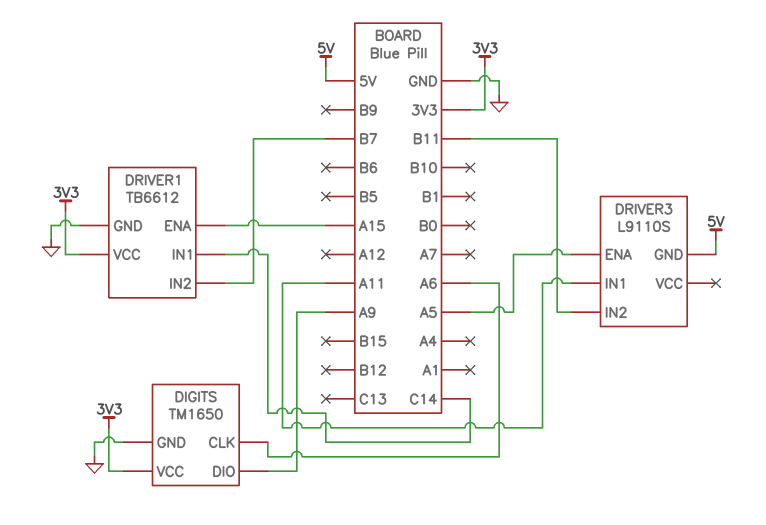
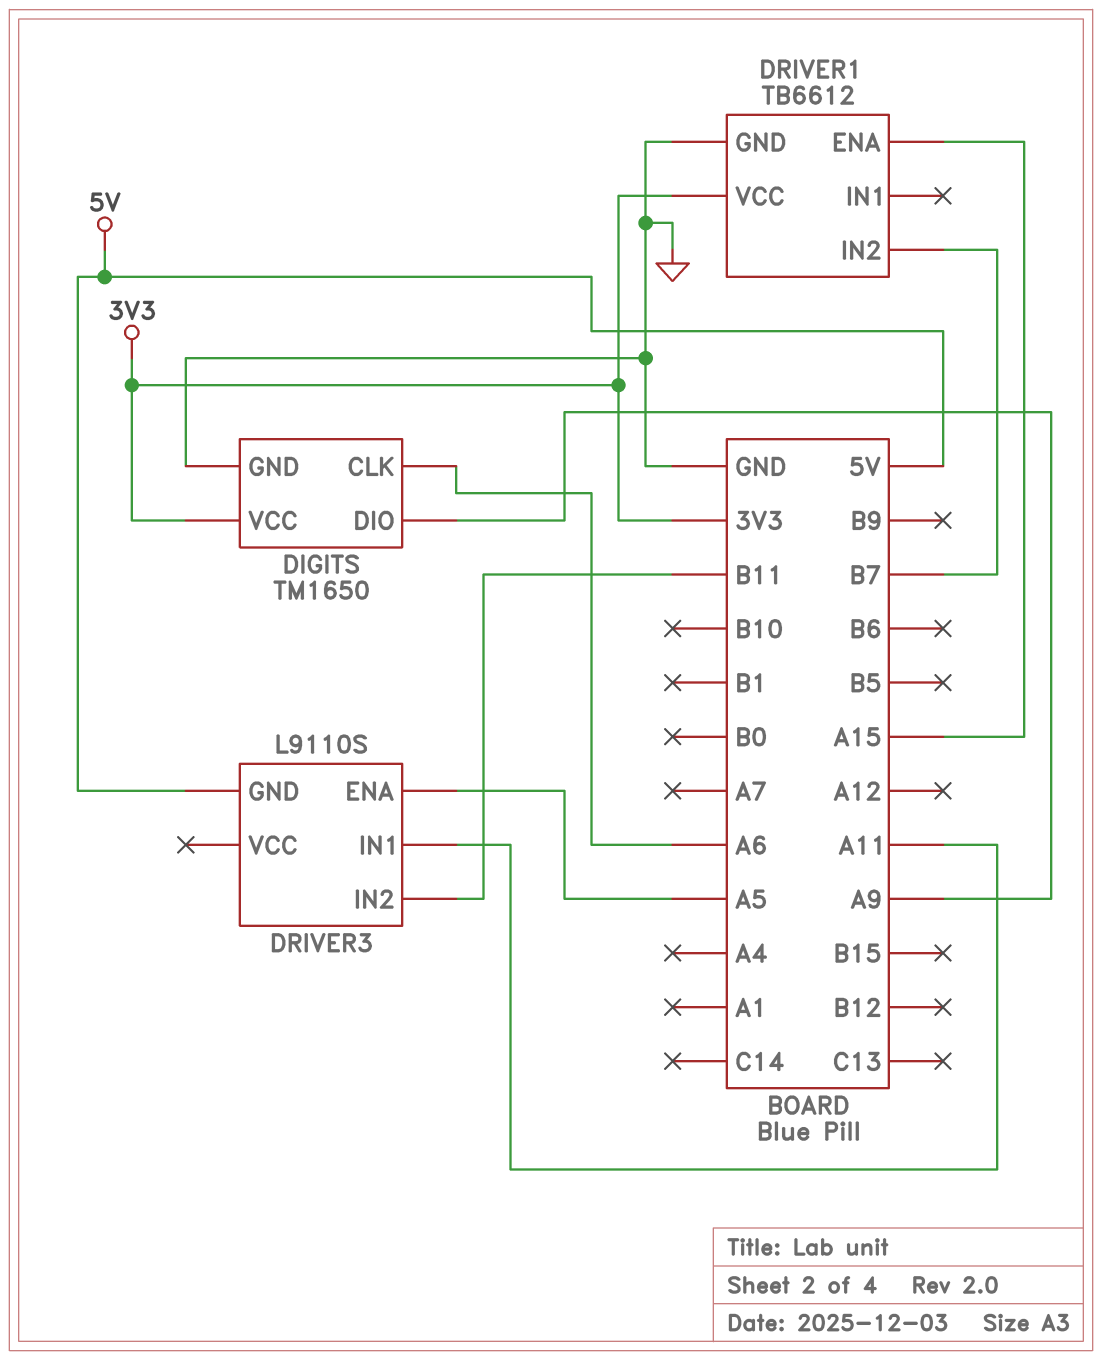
DRIVER1 pin IN1: C14 -> none

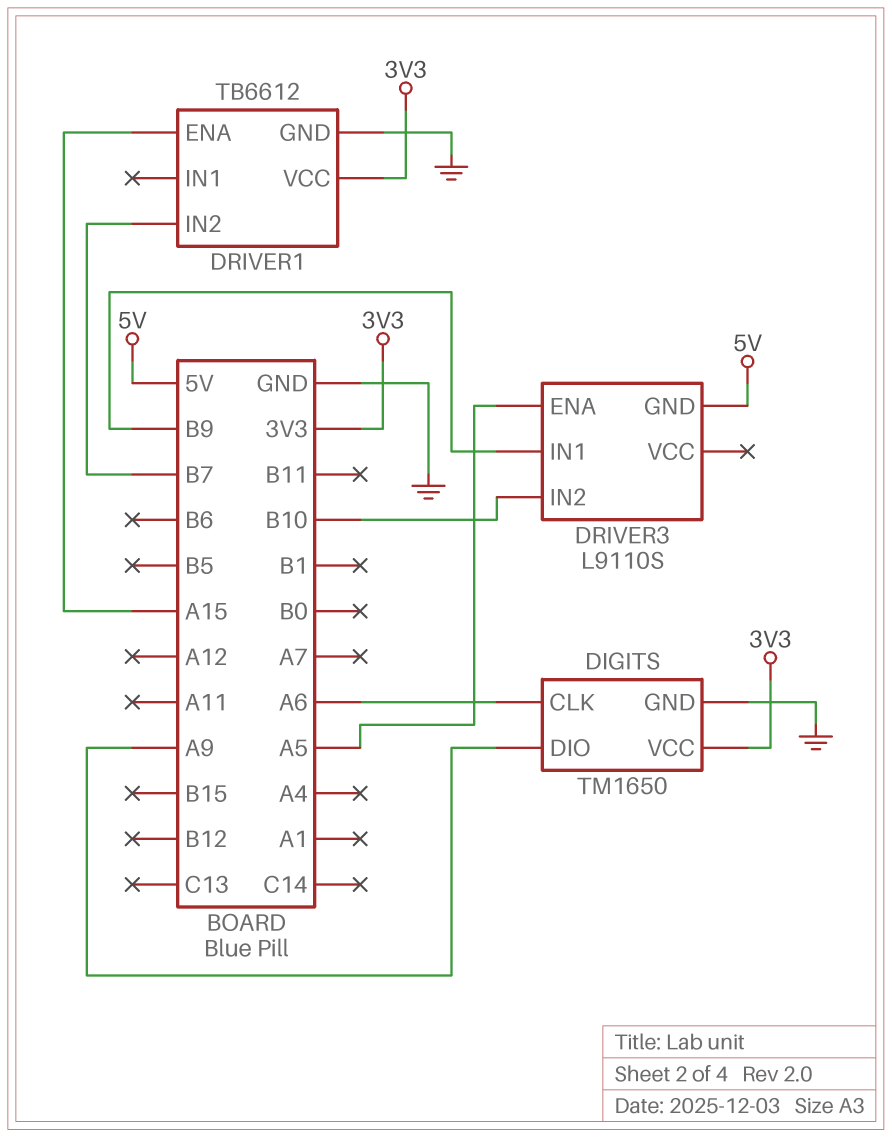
DRIVER3 pin IN1: A11 -> B9
DRIVER3 pin IN2: B11 -> B10

